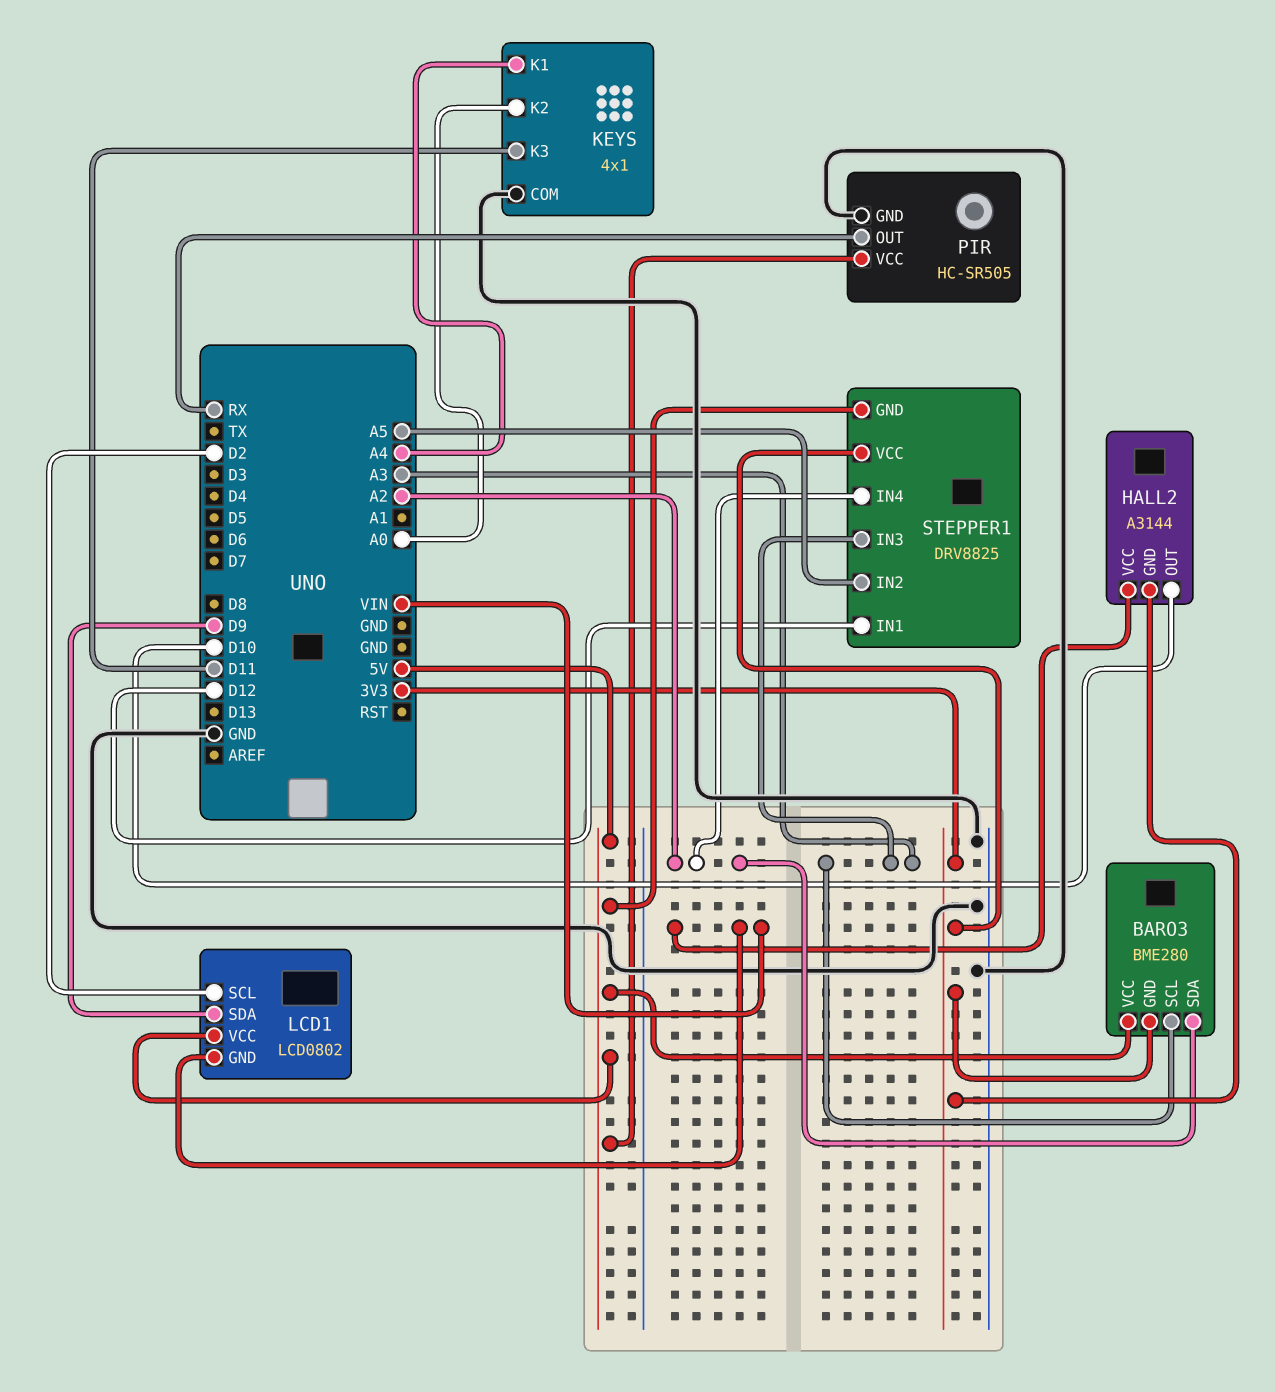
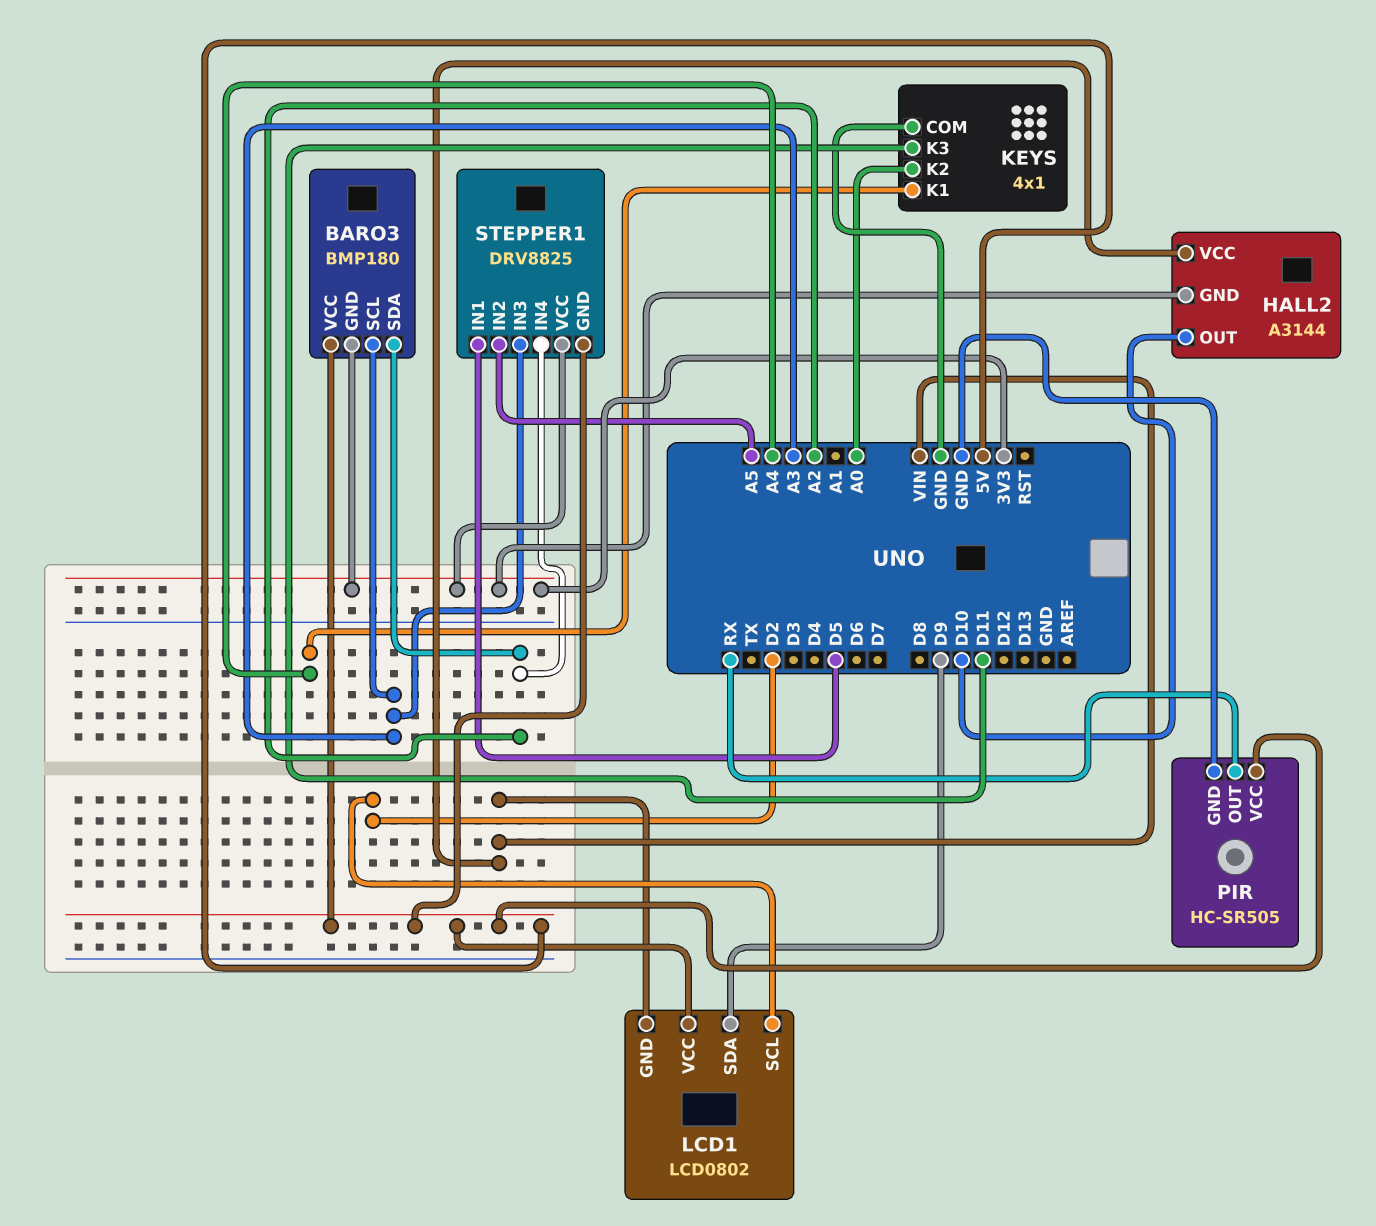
BARO3: BME280 -> BMP180
STEPPER1 pin IN1: D12 -> D5

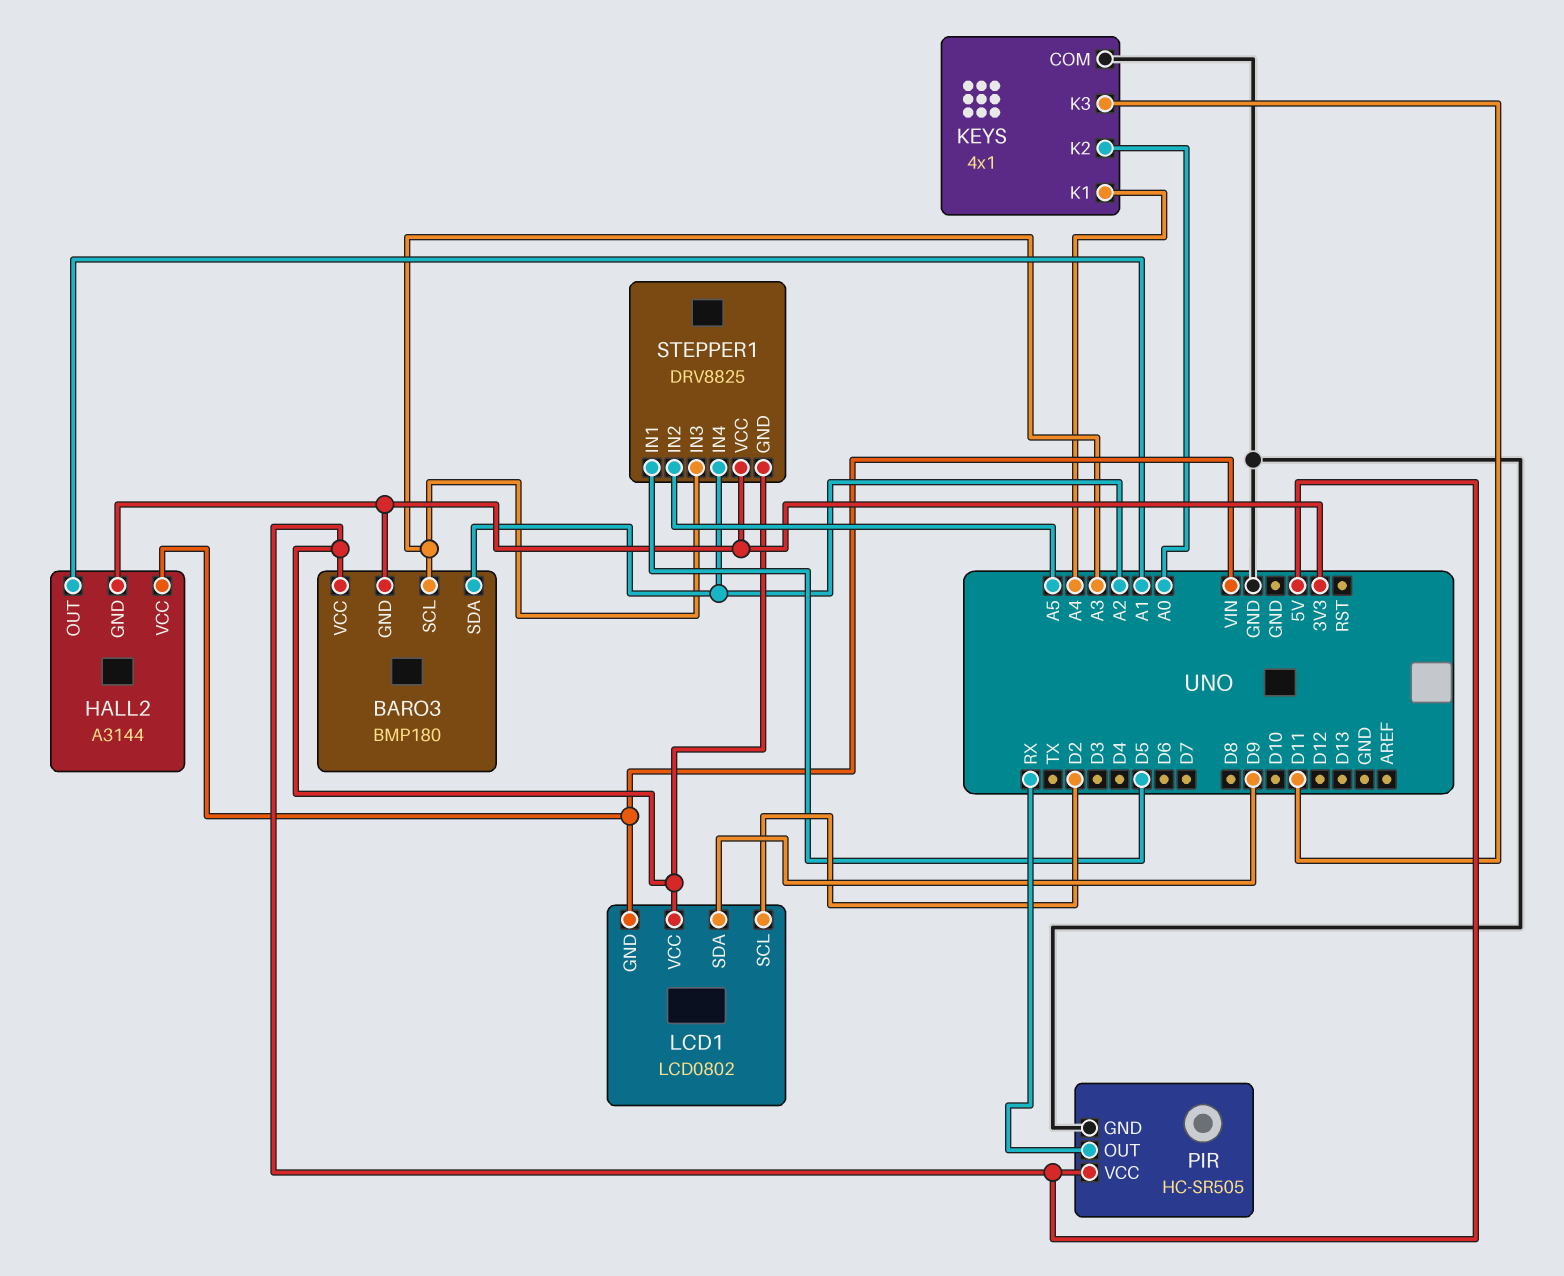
HALL2 pin OUT: D10 -> A1

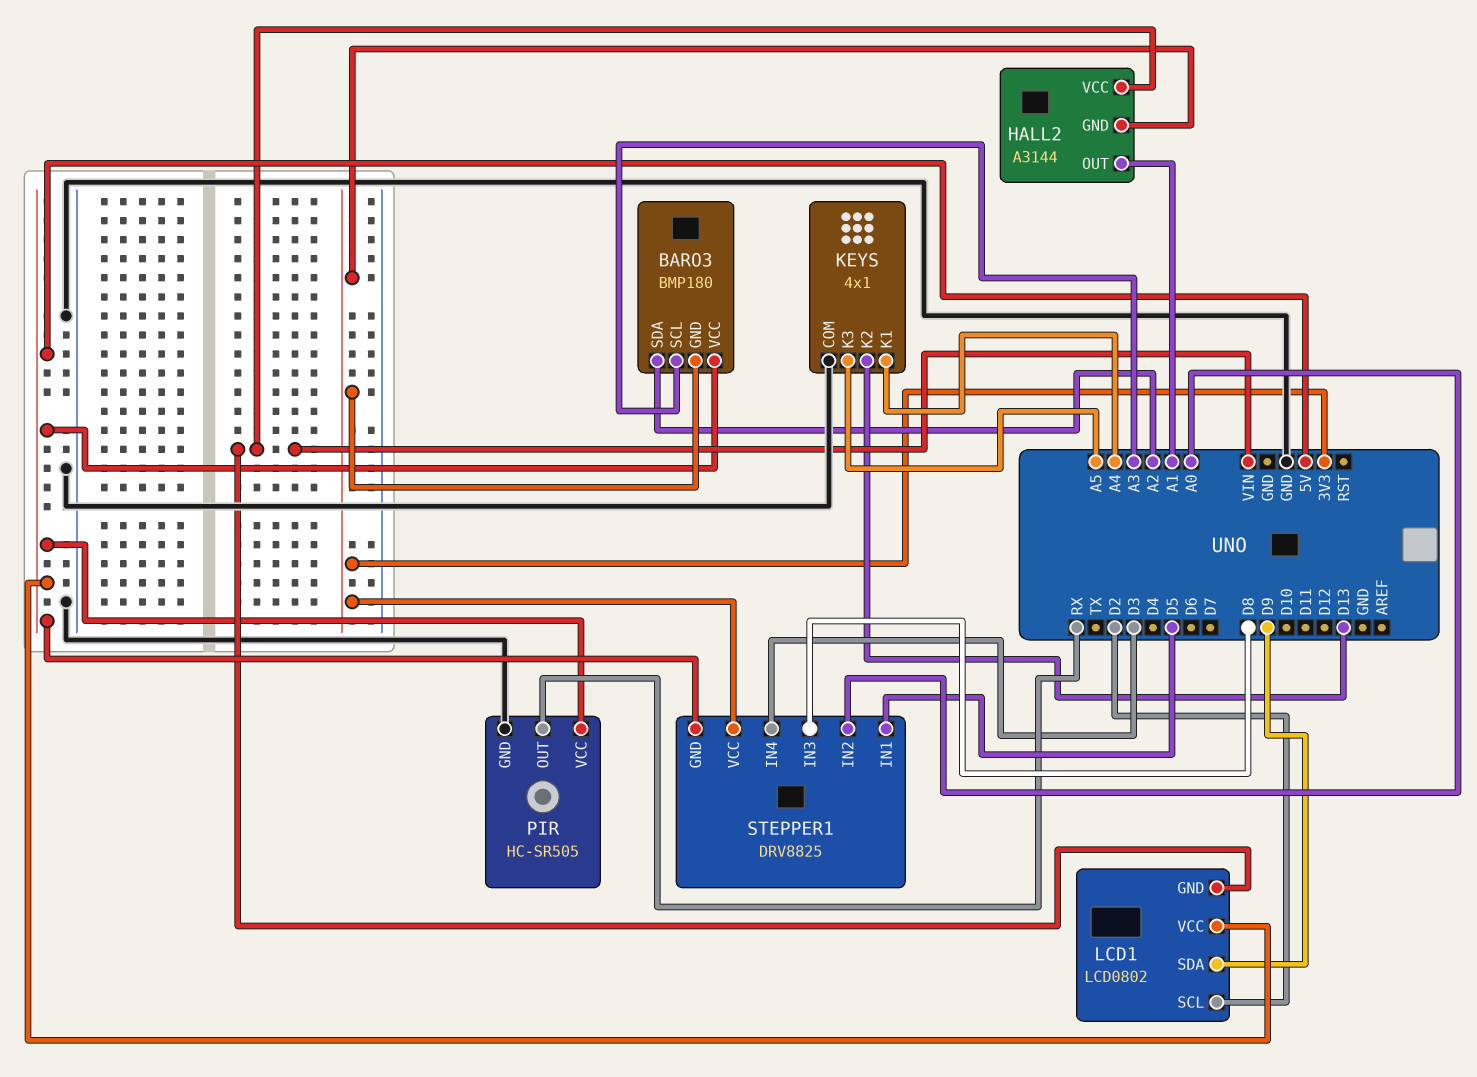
KEYS pin K2: A0 -> D13
KEYS pin K3: D11 -> A5
STEPPER1 pin IN2: A5 -> A0
STEPPER1 pin IN3: A3 -> D8
STEPPER1 pin IN4: A2 -> D3

